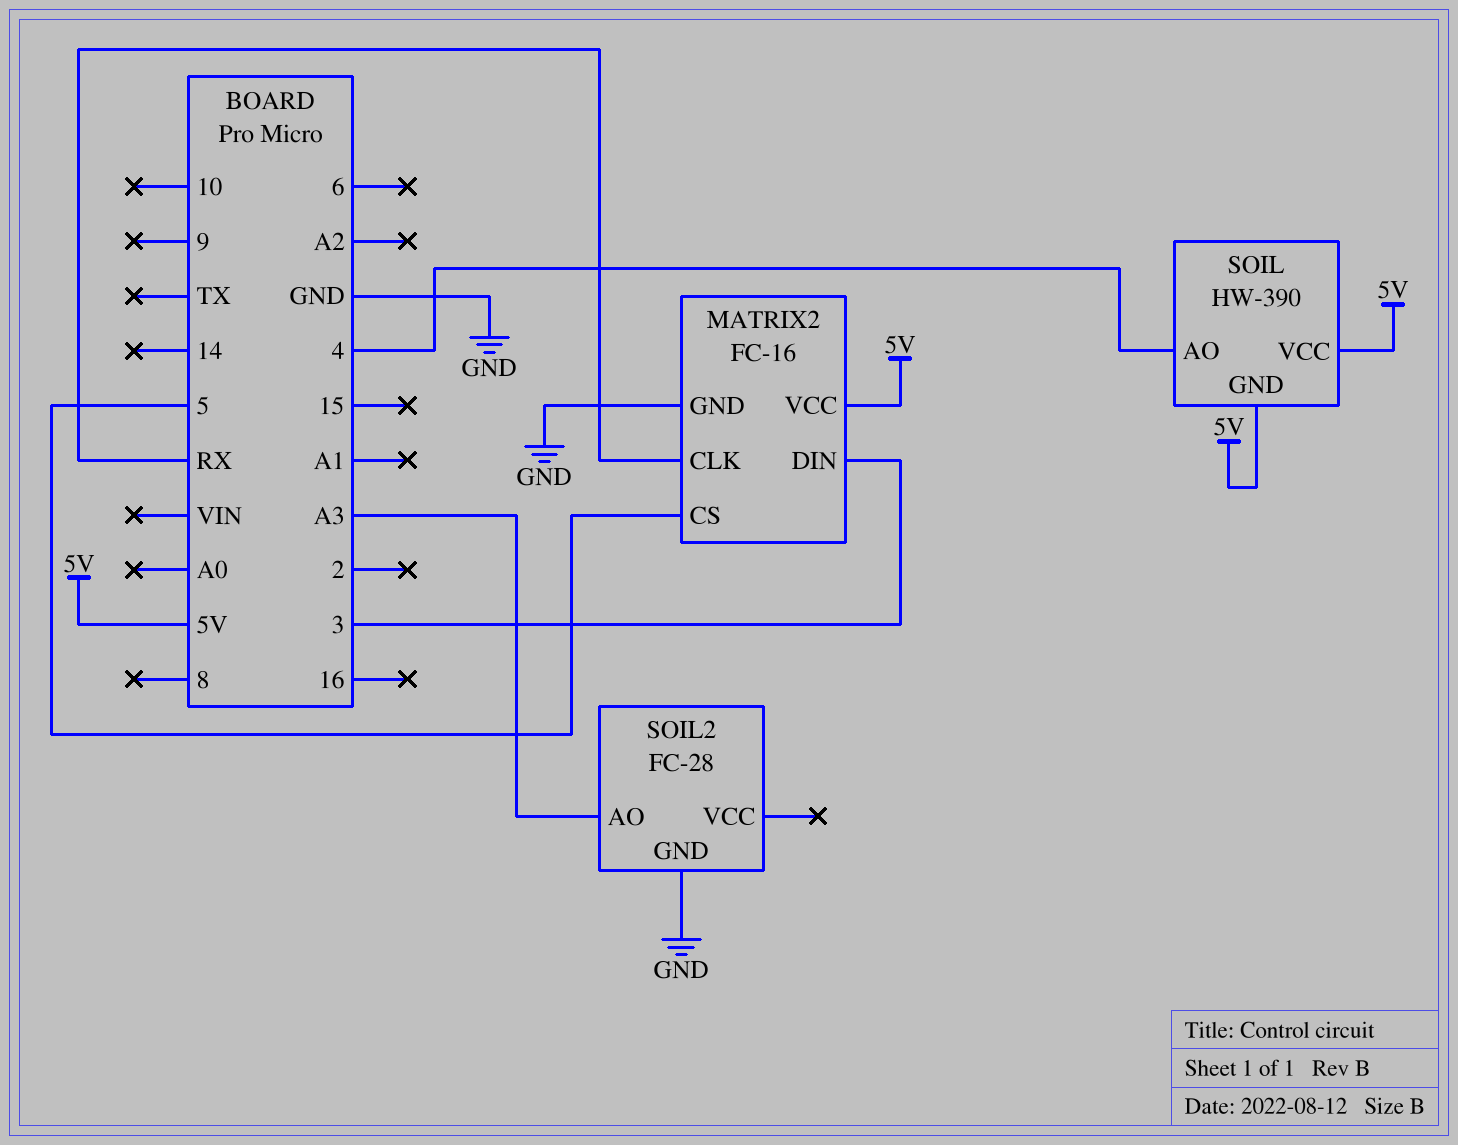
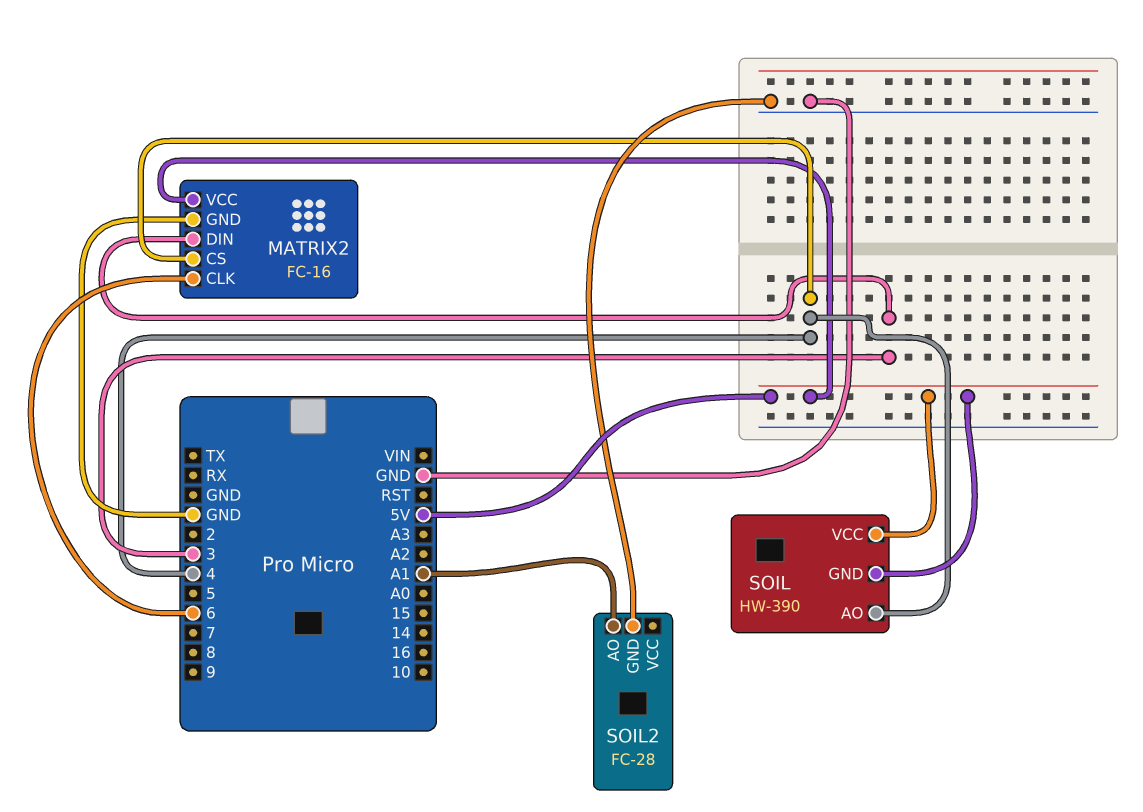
MATRIX2 pin CLK: RX -> 6
MATRIX2 pin CS: 5 -> 4
SOIL2 pin AO: A3 -> A1

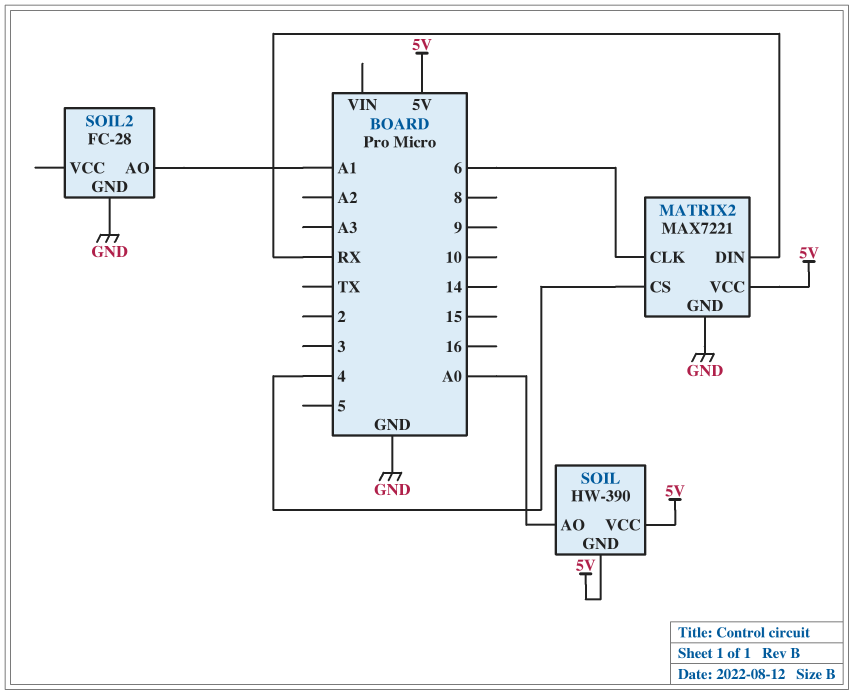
MATRIX2: FC-16 -> MAX7221
MATRIX2 pin DIN: 3 -> RX
SOIL pin AO: 4 -> A0

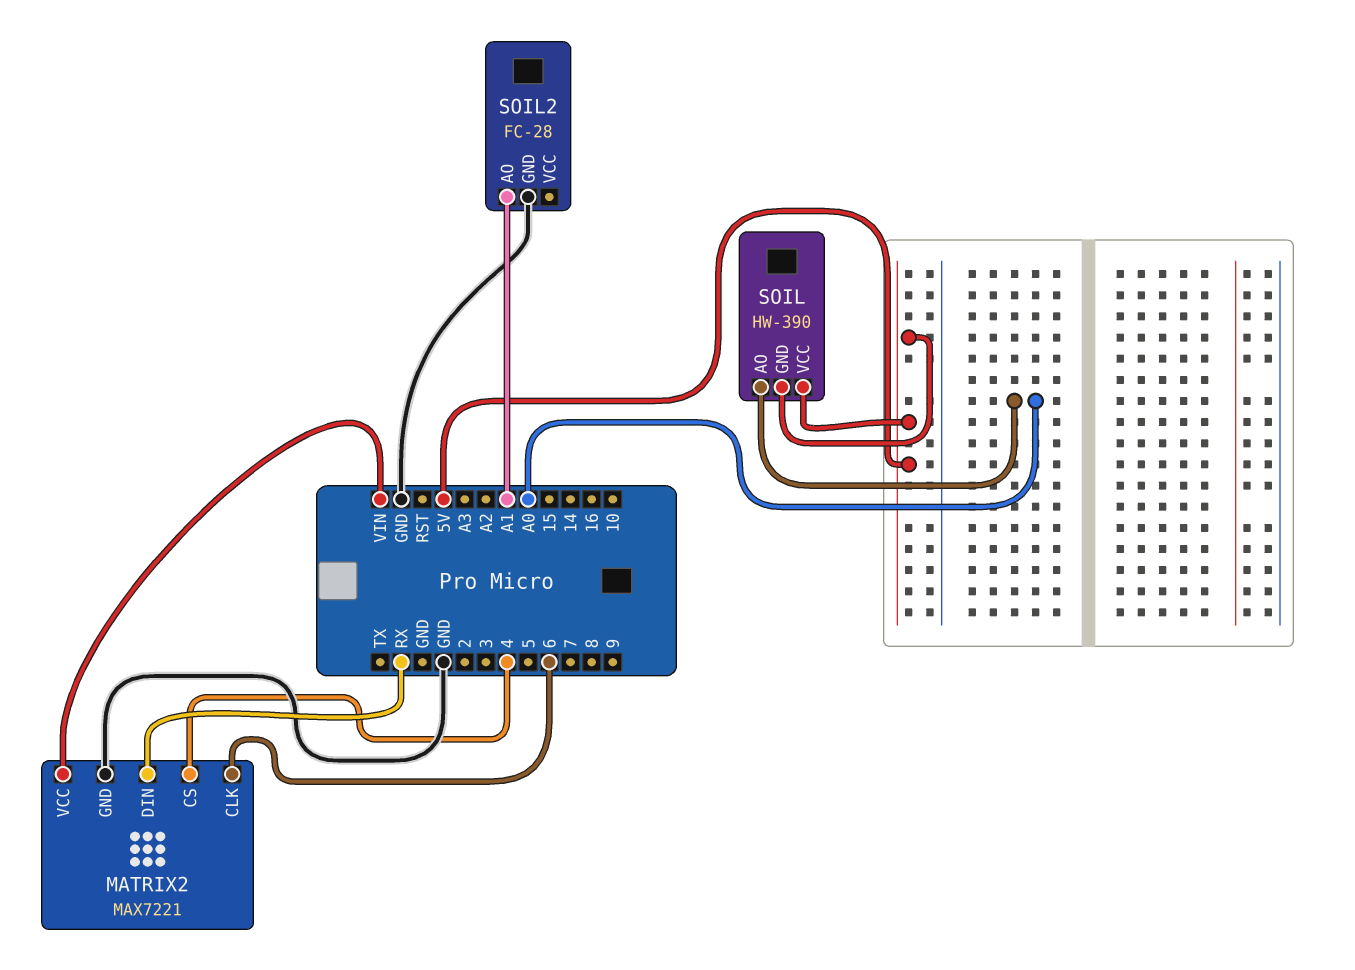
MATRIX2 pin VCC: 5V -> VIN

